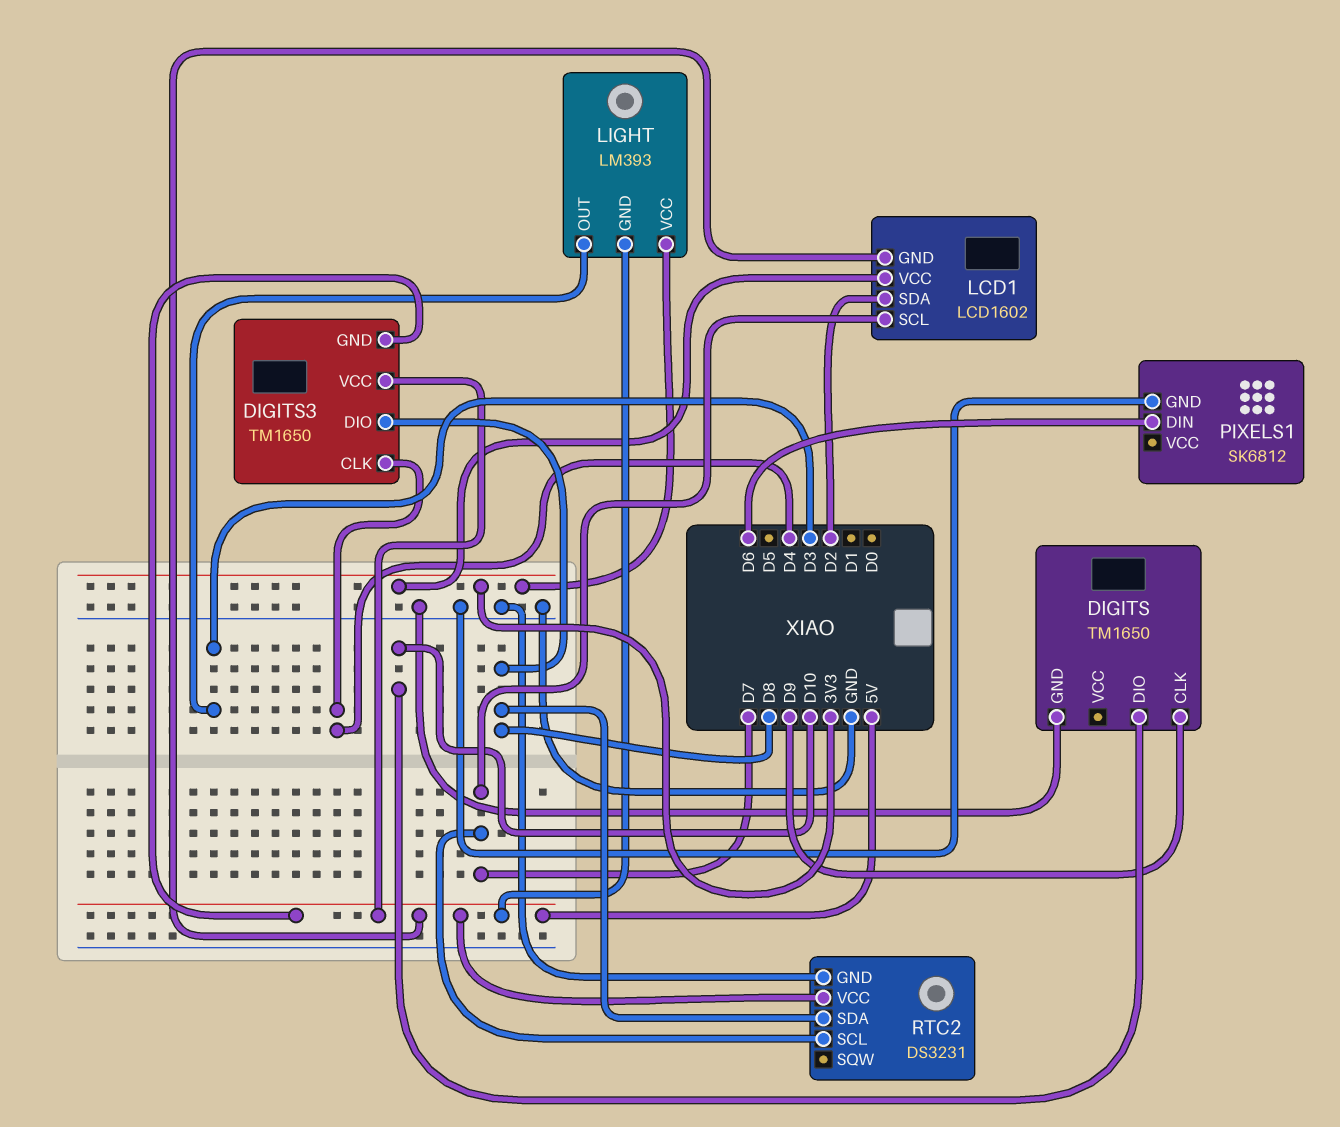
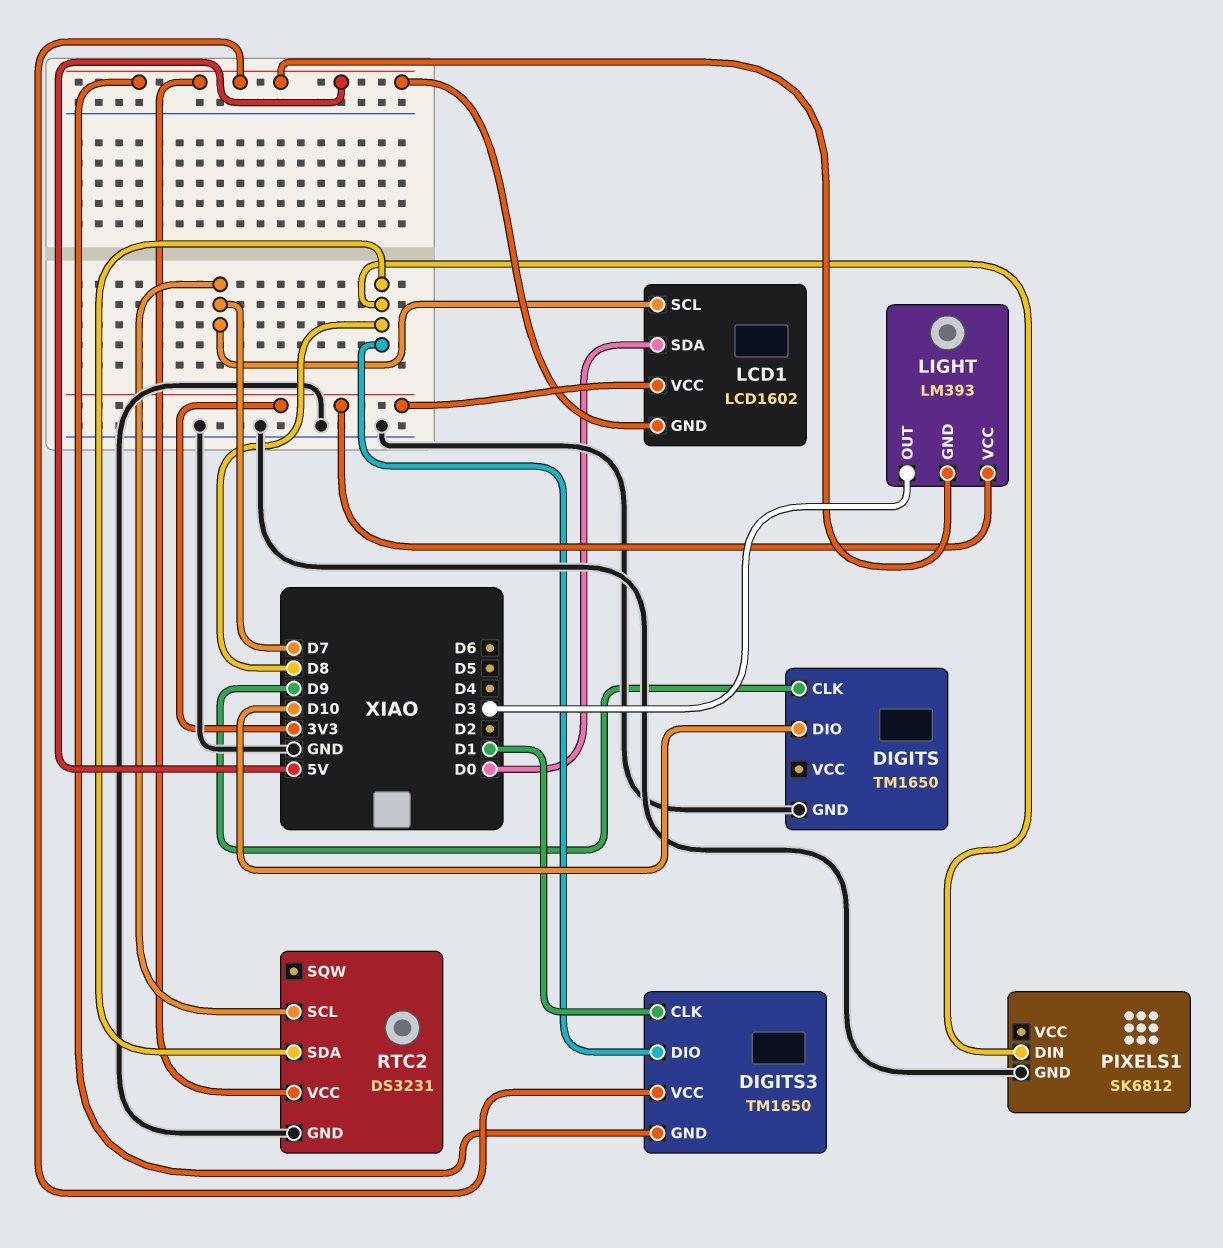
DIGITS3 pin CLK: D4 -> D1
LCD1 pin SDA: D2 -> D0
PIXELS1 pin DIN: D6 -> D8

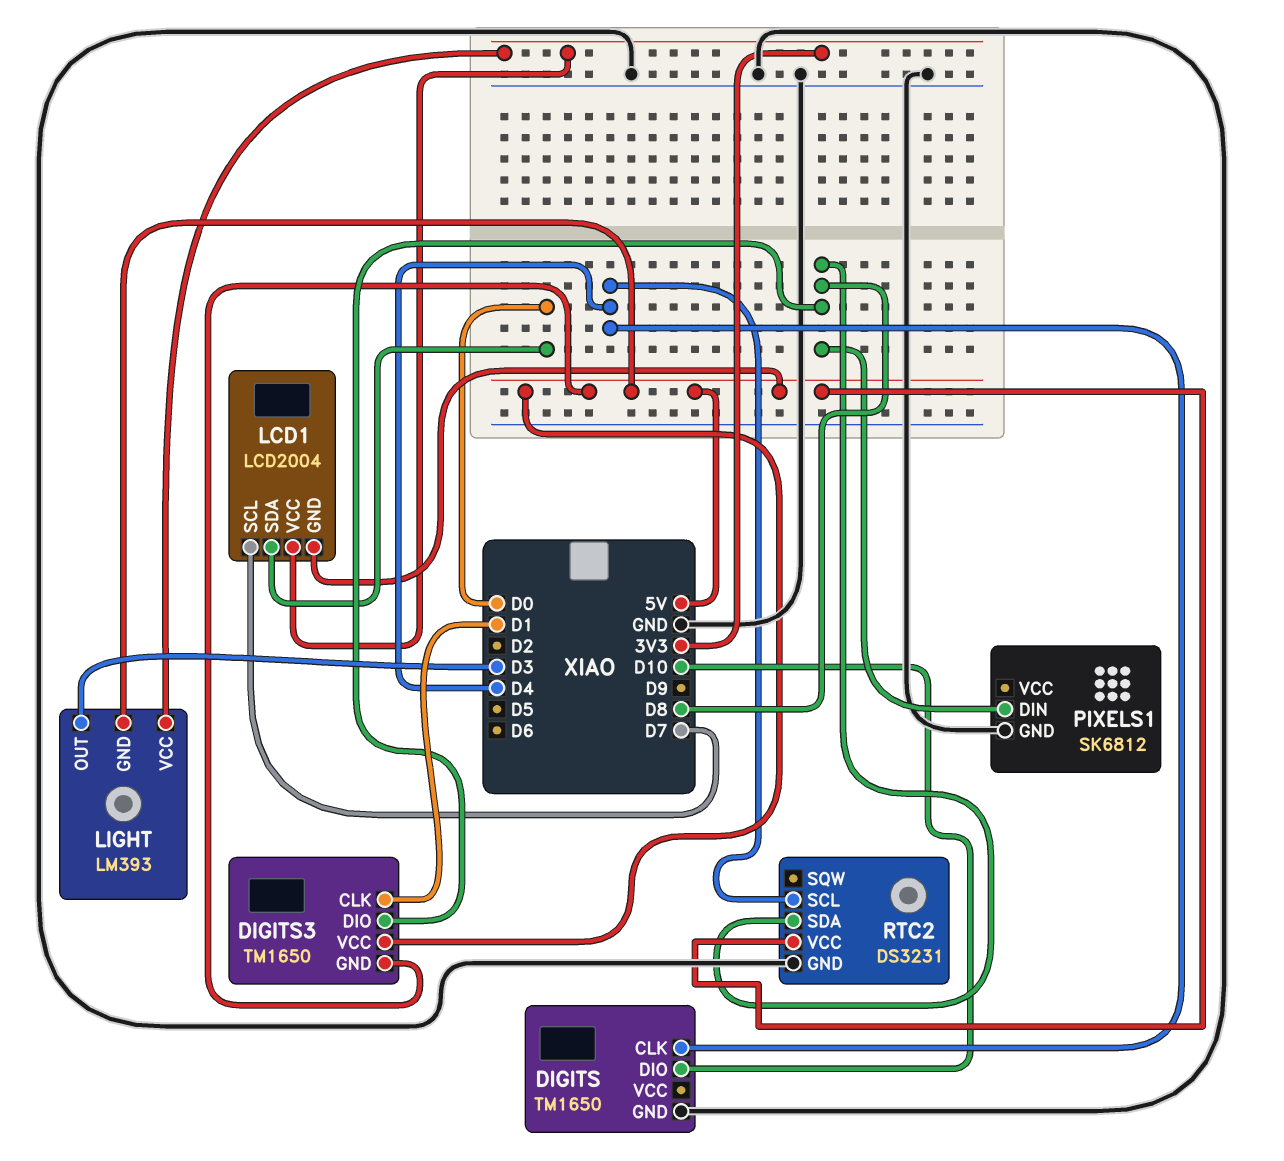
DIGITS pin CLK: D9 -> D4
LCD1: LCD1602 -> LCD2004
RTC2 pin SCL: D7 -> D4

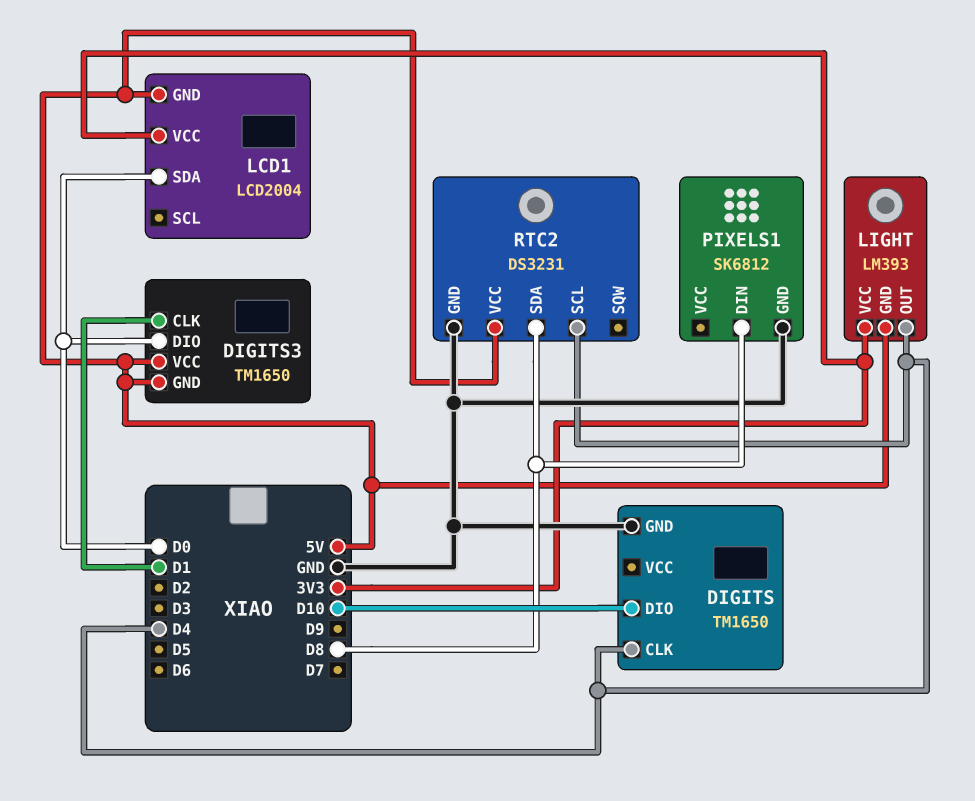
DIGITS3 pin DIO: D8 -> D0
LCD1 pin SCL: D7 -> none
LIGHT pin OUT: D3 -> D4

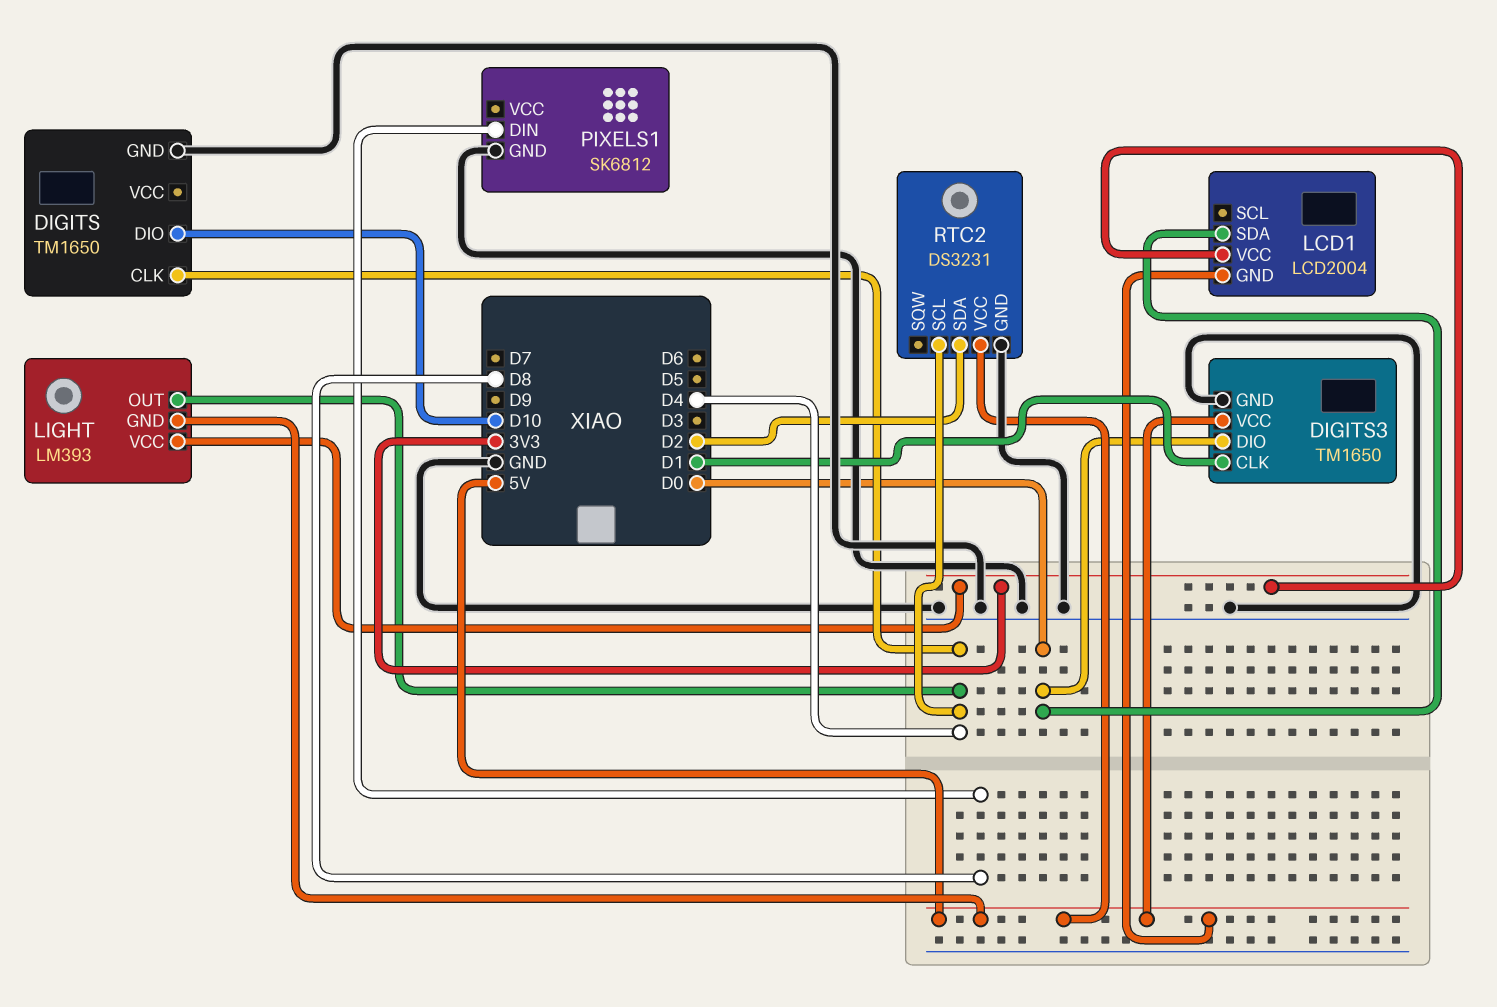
DIGITS3 pin GND: 5V -> GND
RTC2 pin SDA: D8 -> D2

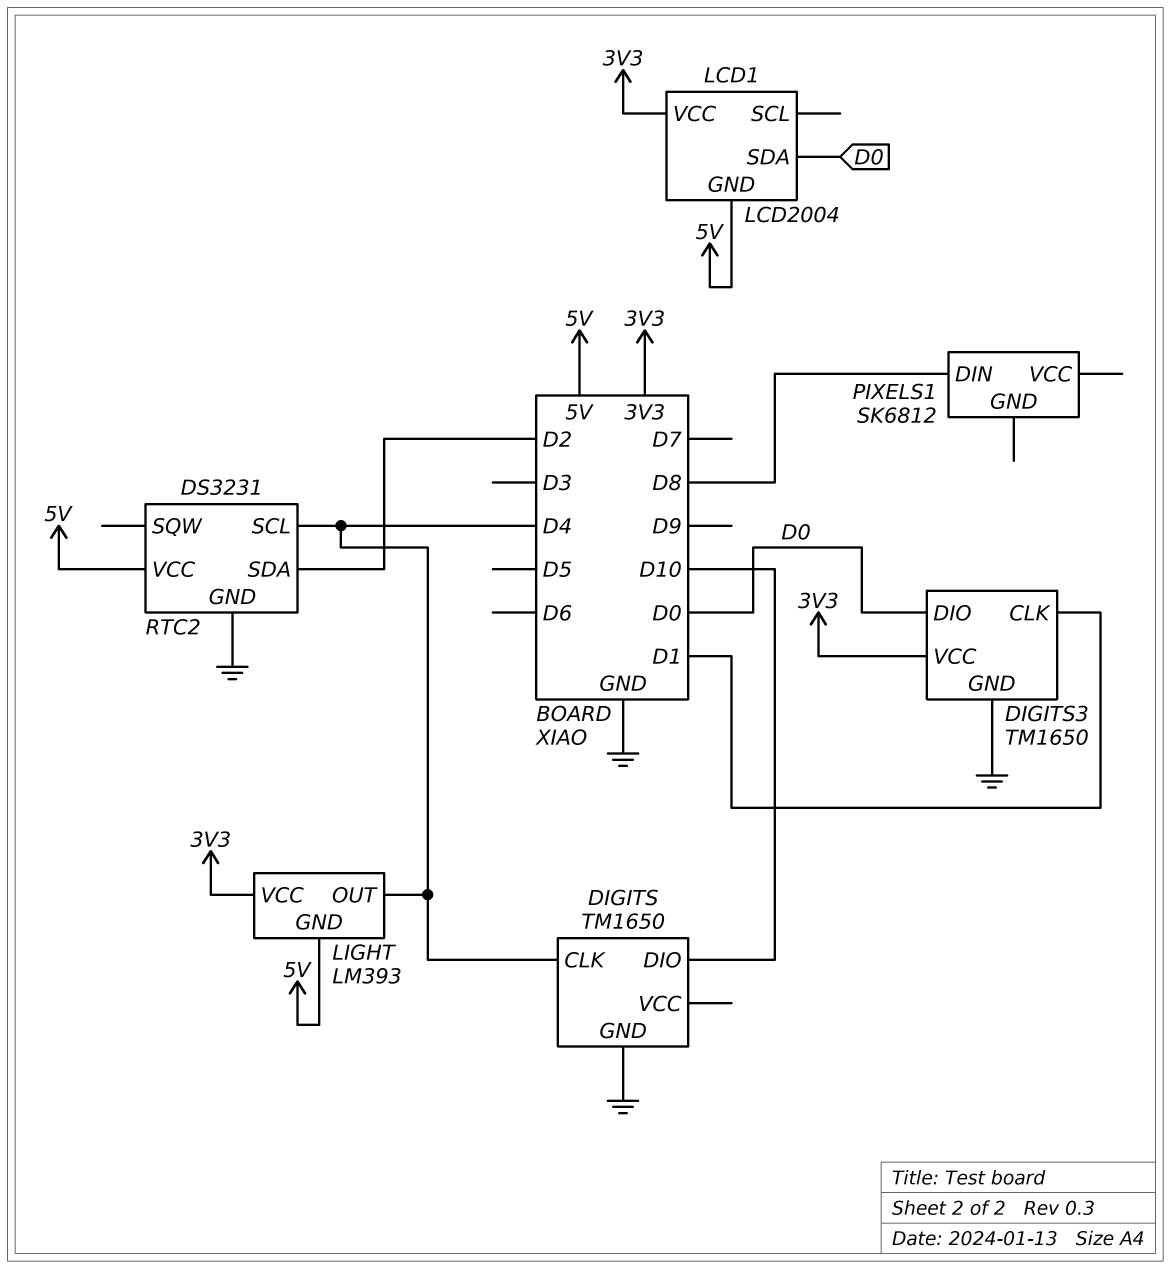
DIGITS3 pin VCC: 5V -> 3V3
PIXELS1 pin GND: GND -> none

